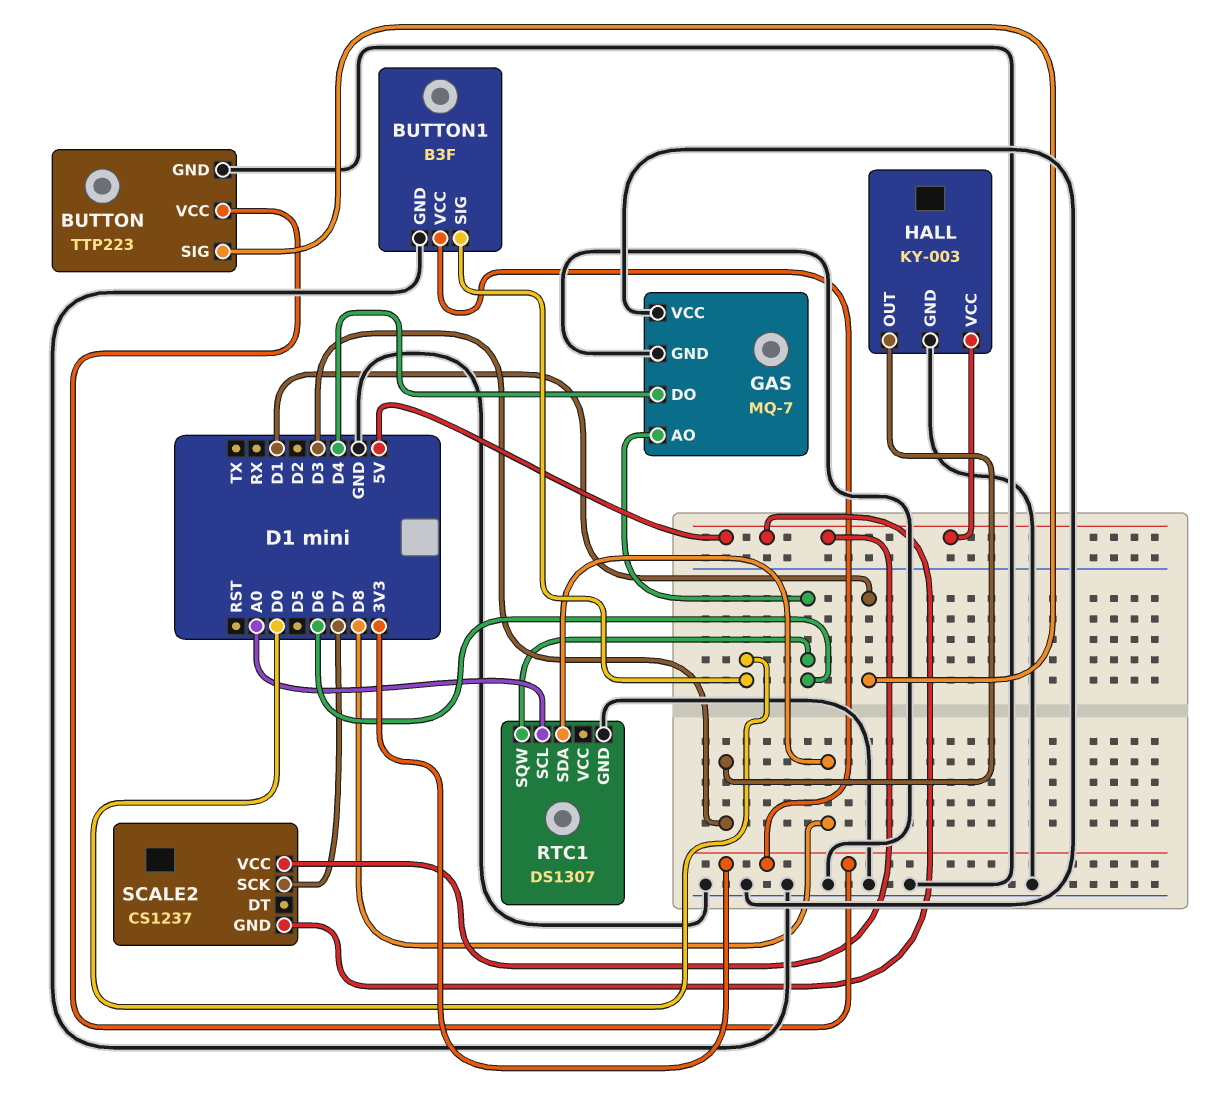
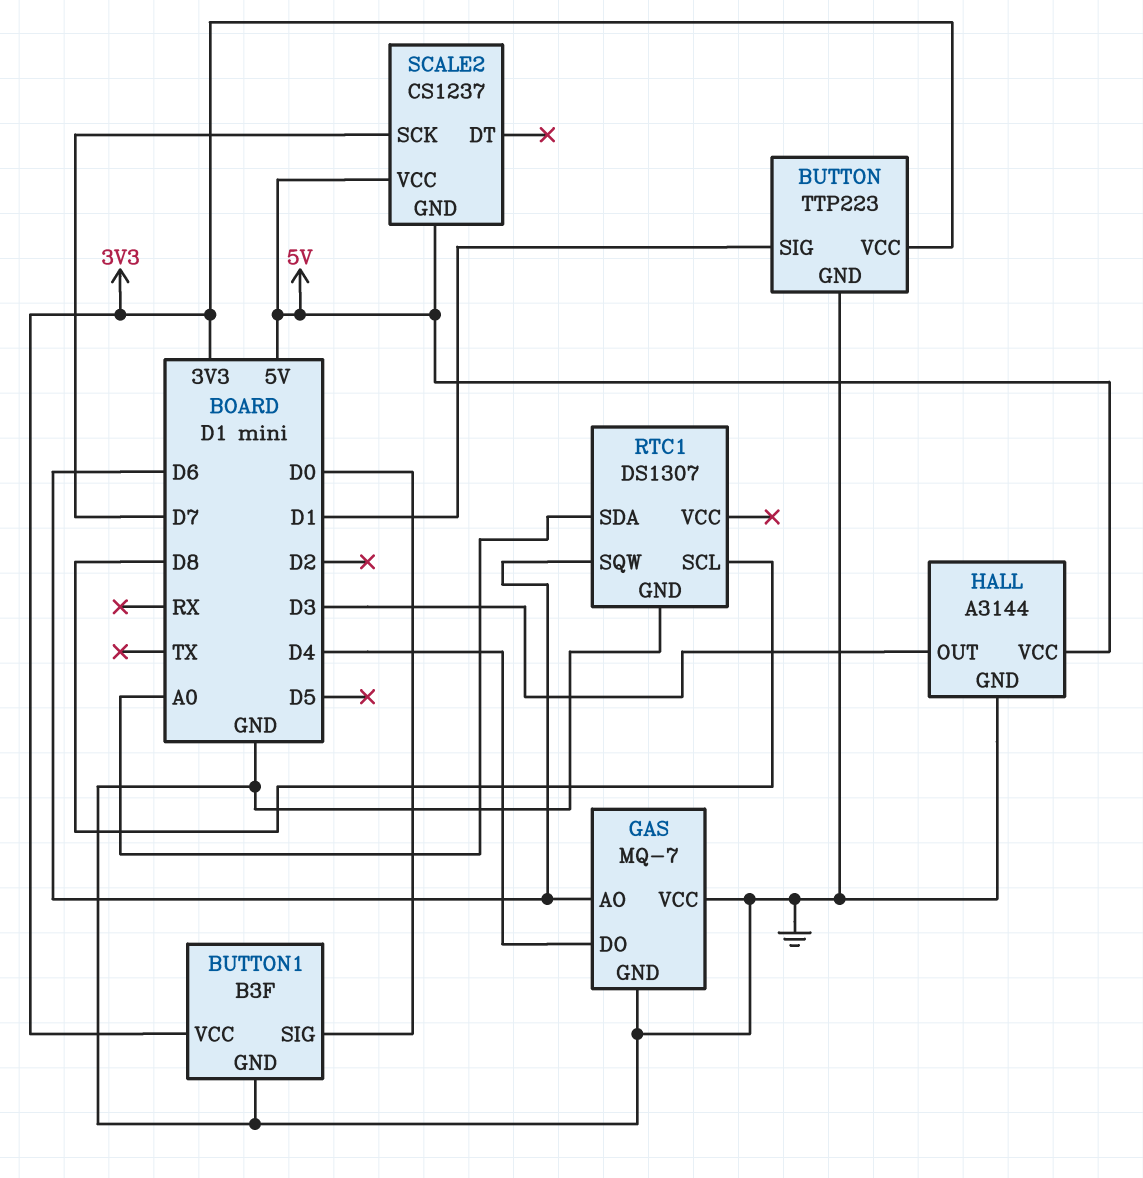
HALL: KY-003 -> A3144
RTC1 pin SCL: A0 -> D8
RTC1 pin SDA: D8 -> A0

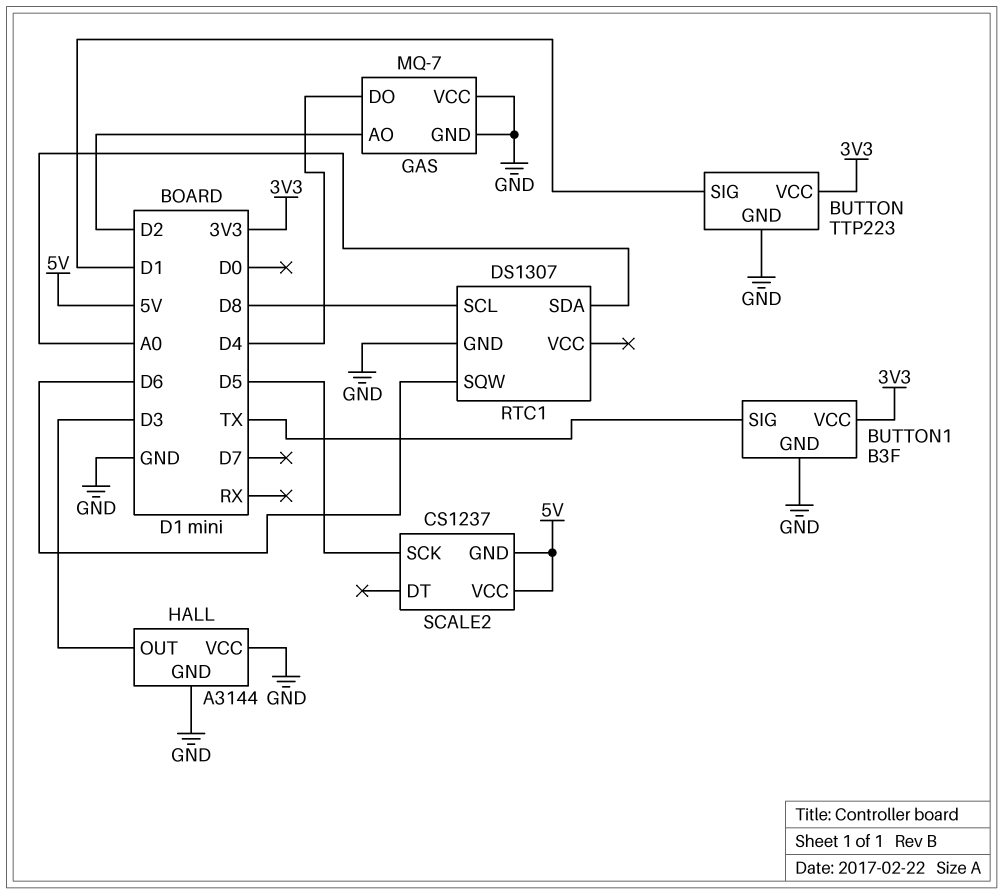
BUTTON1 pin SIG: D0 -> TX
GAS pin AO: D6 -> D2
HALL pin VCC: 5V -> GND
SCALE2 pin SCK: D7 -> D5

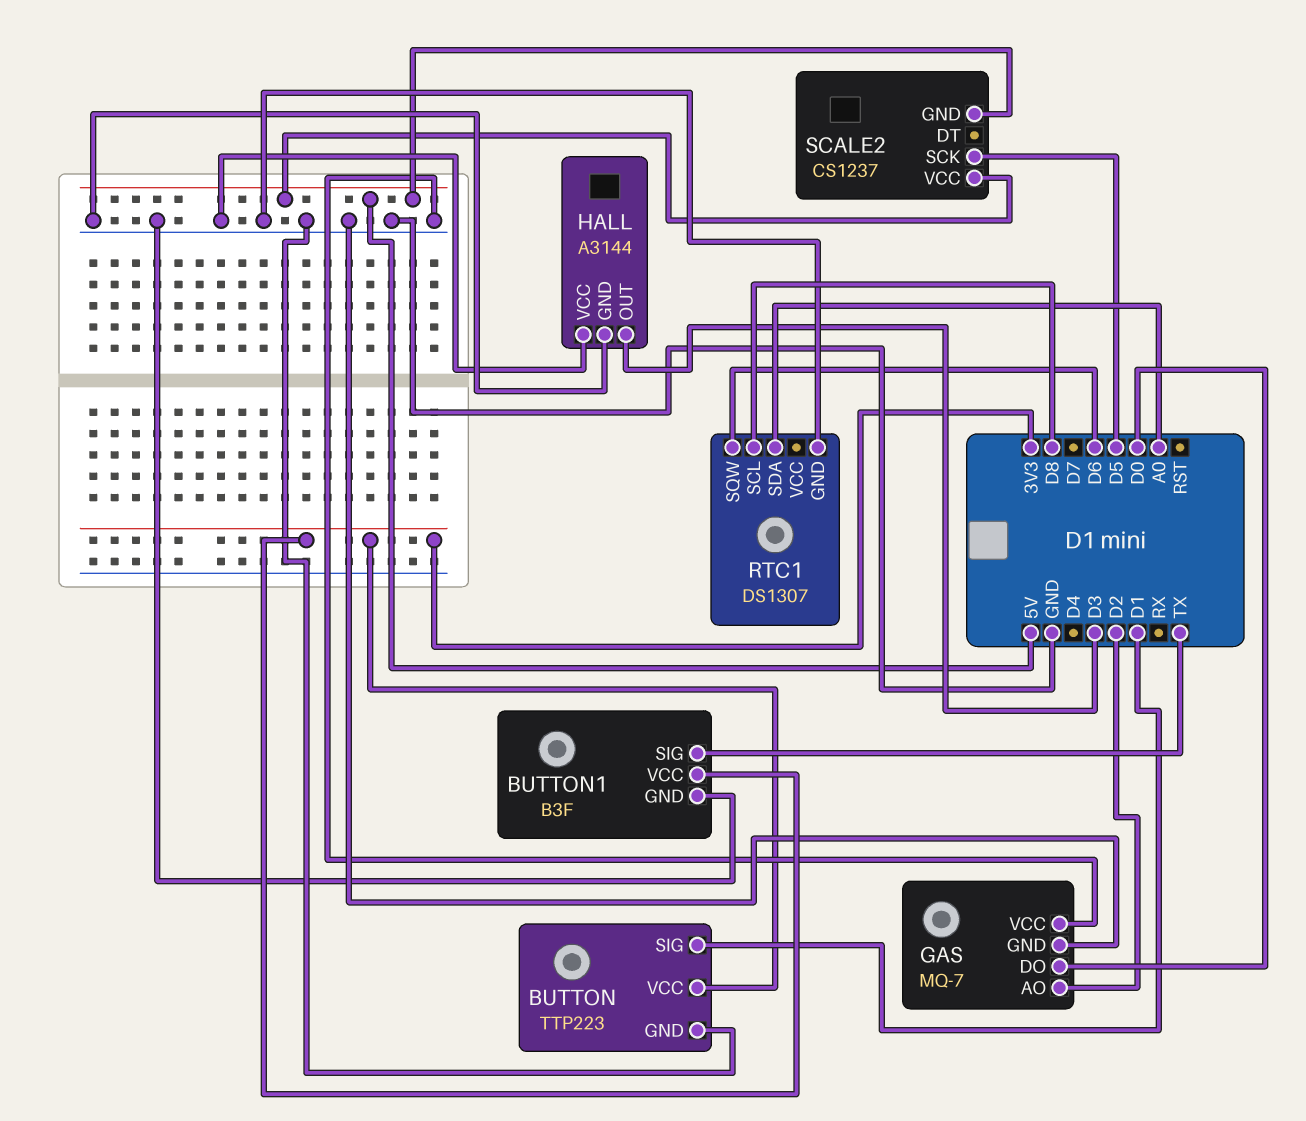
GAS pin DO: D4 -> D0

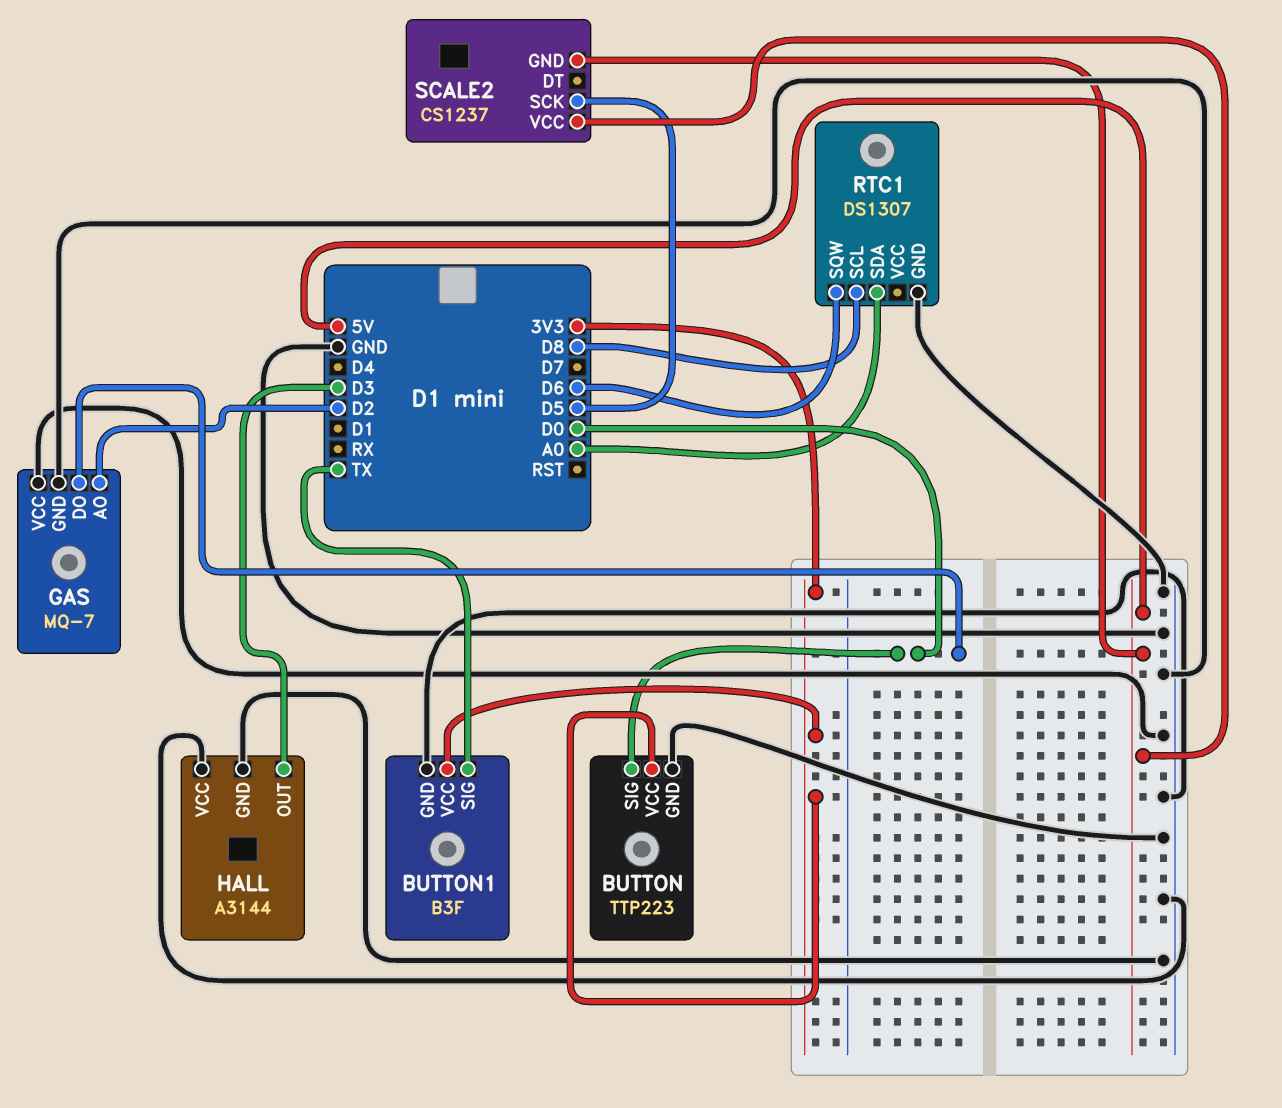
BUTTON pin SIG: D1 -> D0

